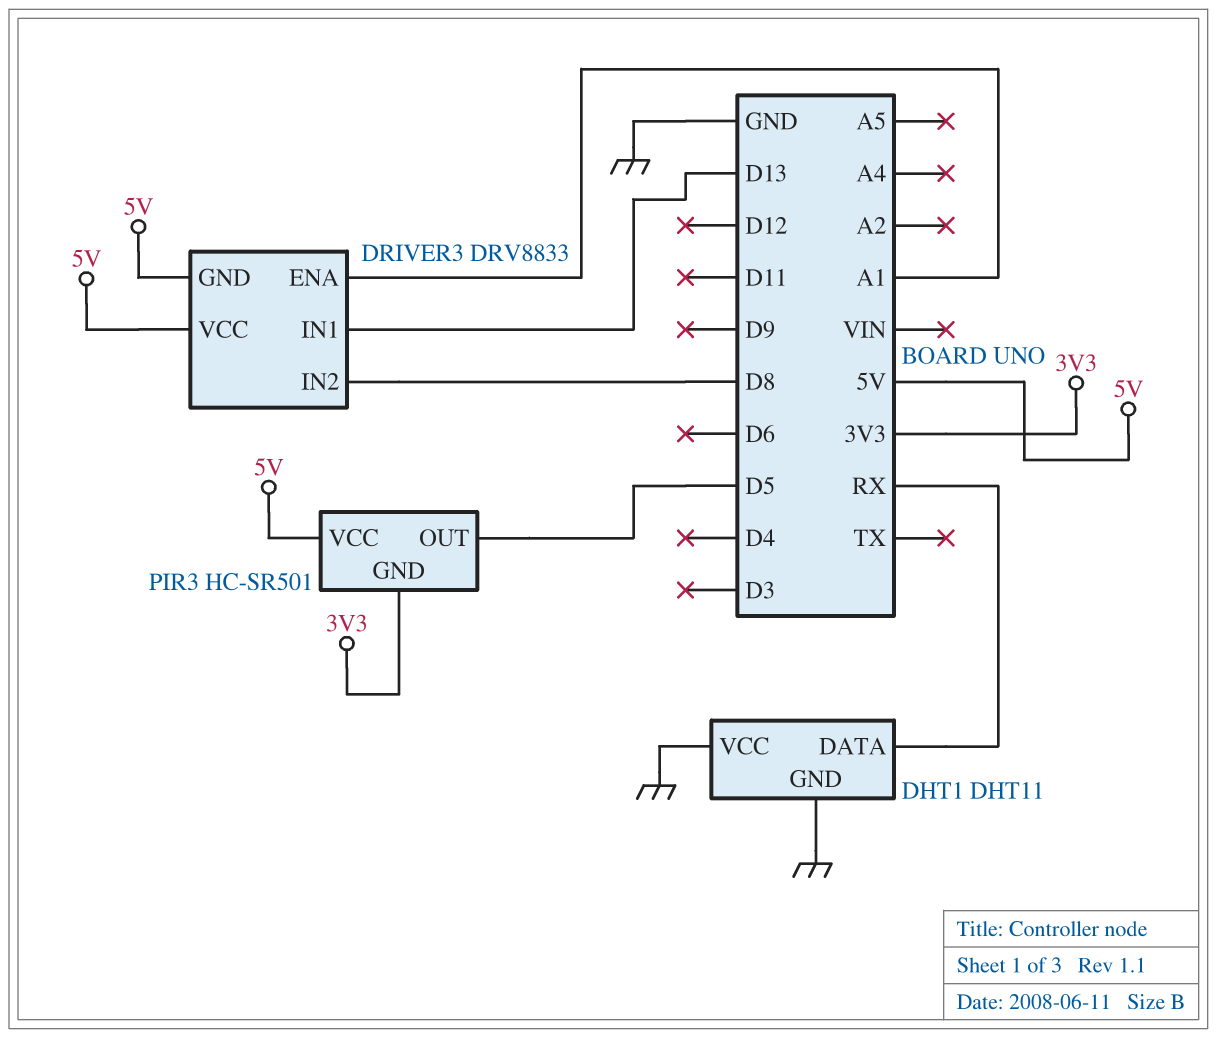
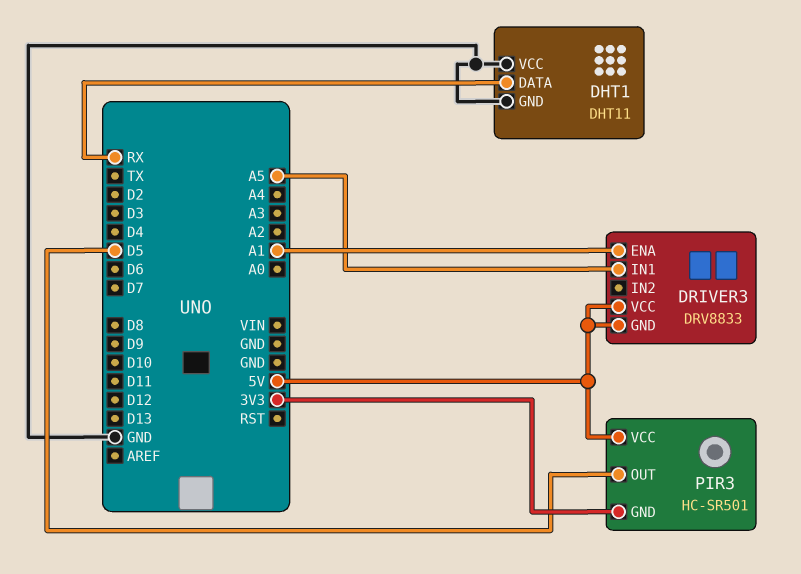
DRIVER3 pin IN1: D13 -> A5
DRIVER3 pin IN2: D8 -> none

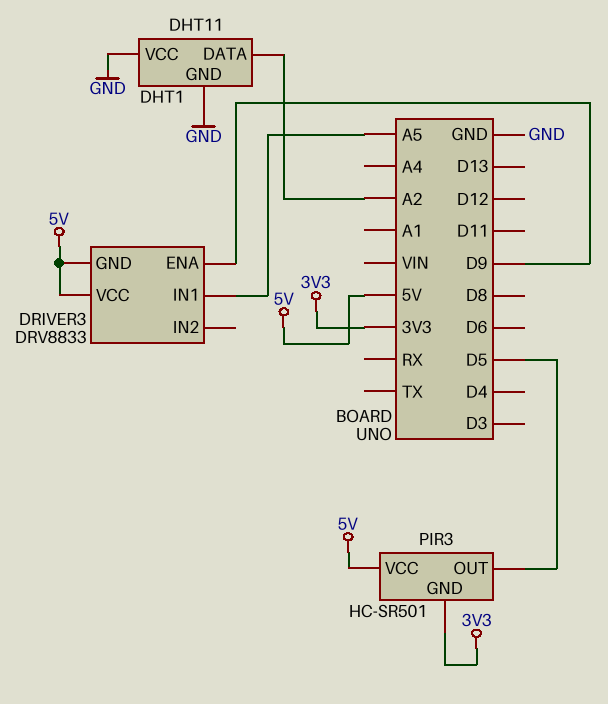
DHT1 pin DATA: RX -> A2
DRIVER3 pin ENA: A1 -> D9

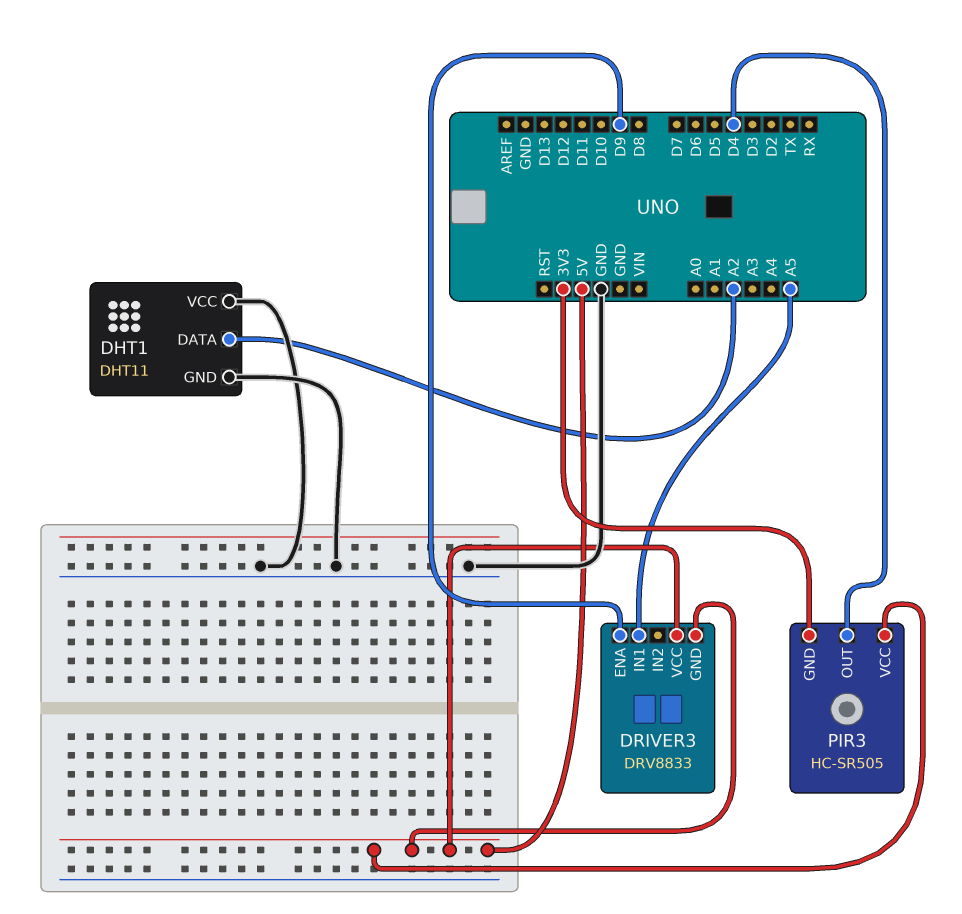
PIR3: HC-SR501 -> HC-SR505
PIR3 pin OUT: D5 -> D4

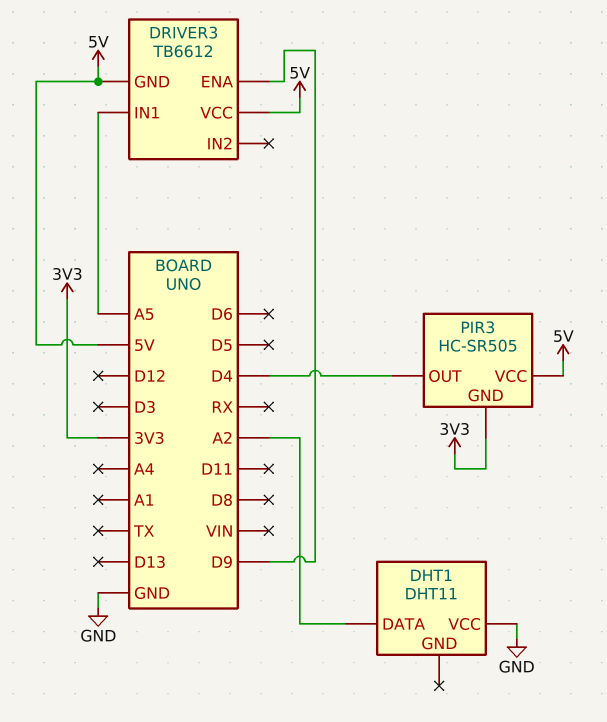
DHT1 pin GND: GND -> none
DRIVER3: DRV8833 -> TB6612

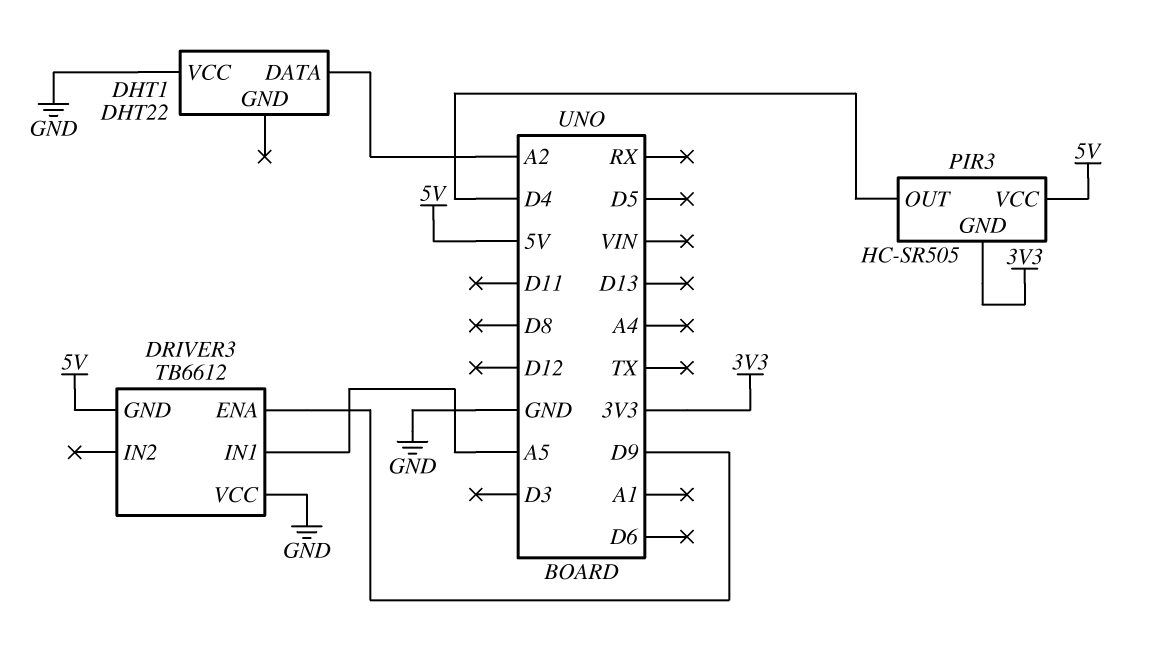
DHT1: DHT11 -> DHT22
DRIVER3 pin VCC: 5V -> GND

